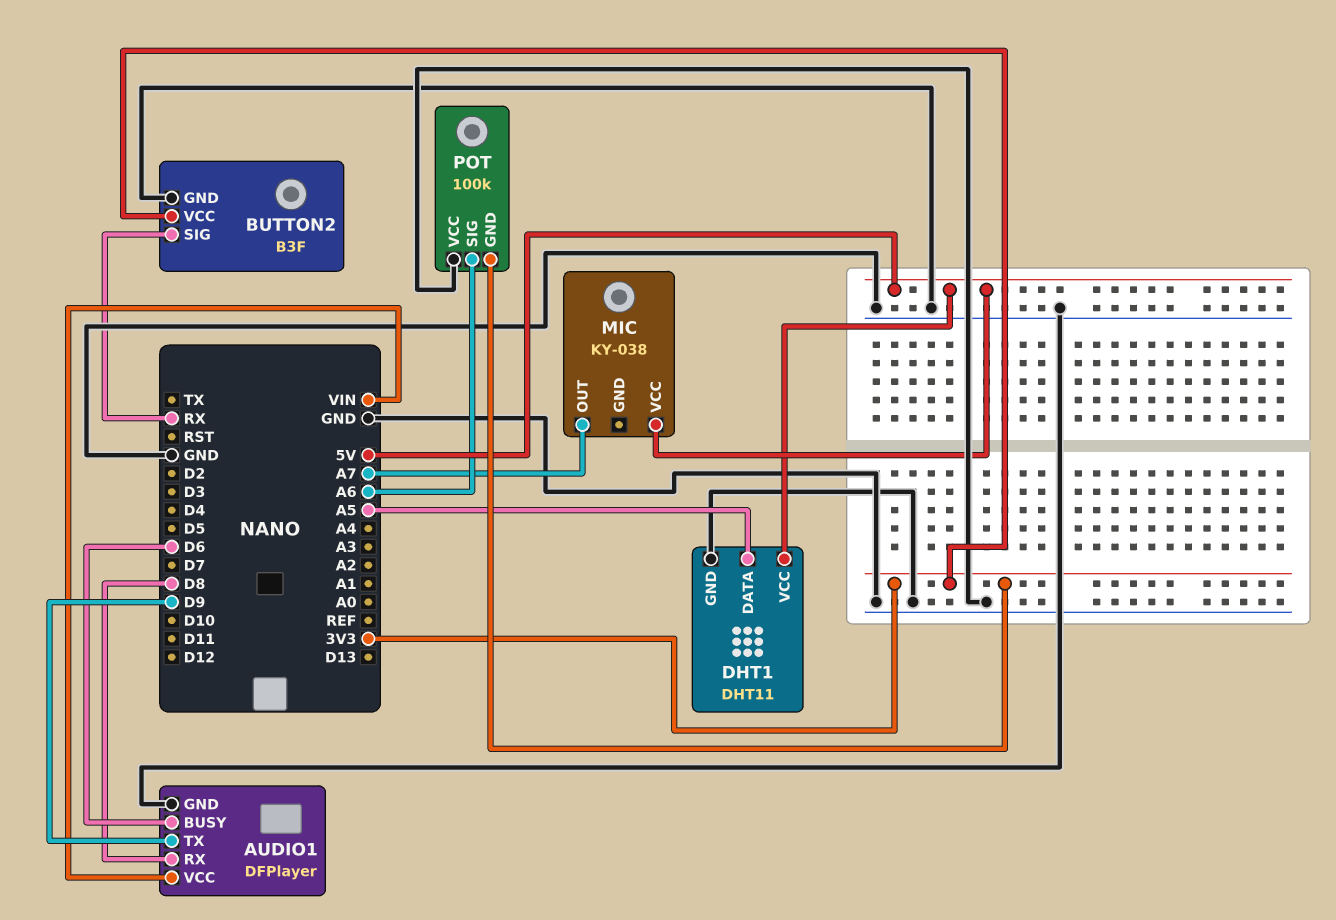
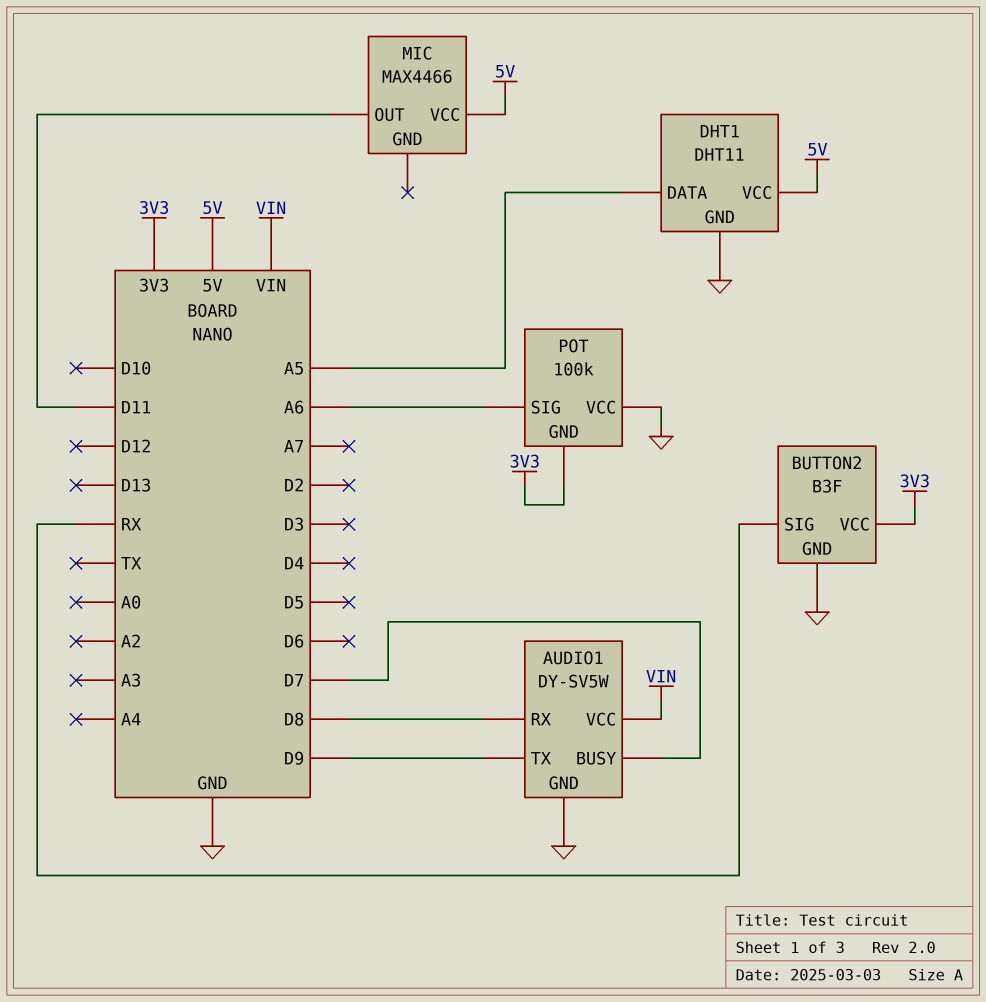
AUDIO1: DFPlayer -> DY-SV5W
AUDIO1 pin BUSY: D6 -> D7
MIC: KY-038 -> MAX4466
MIC pin OUT: A7 -> D11

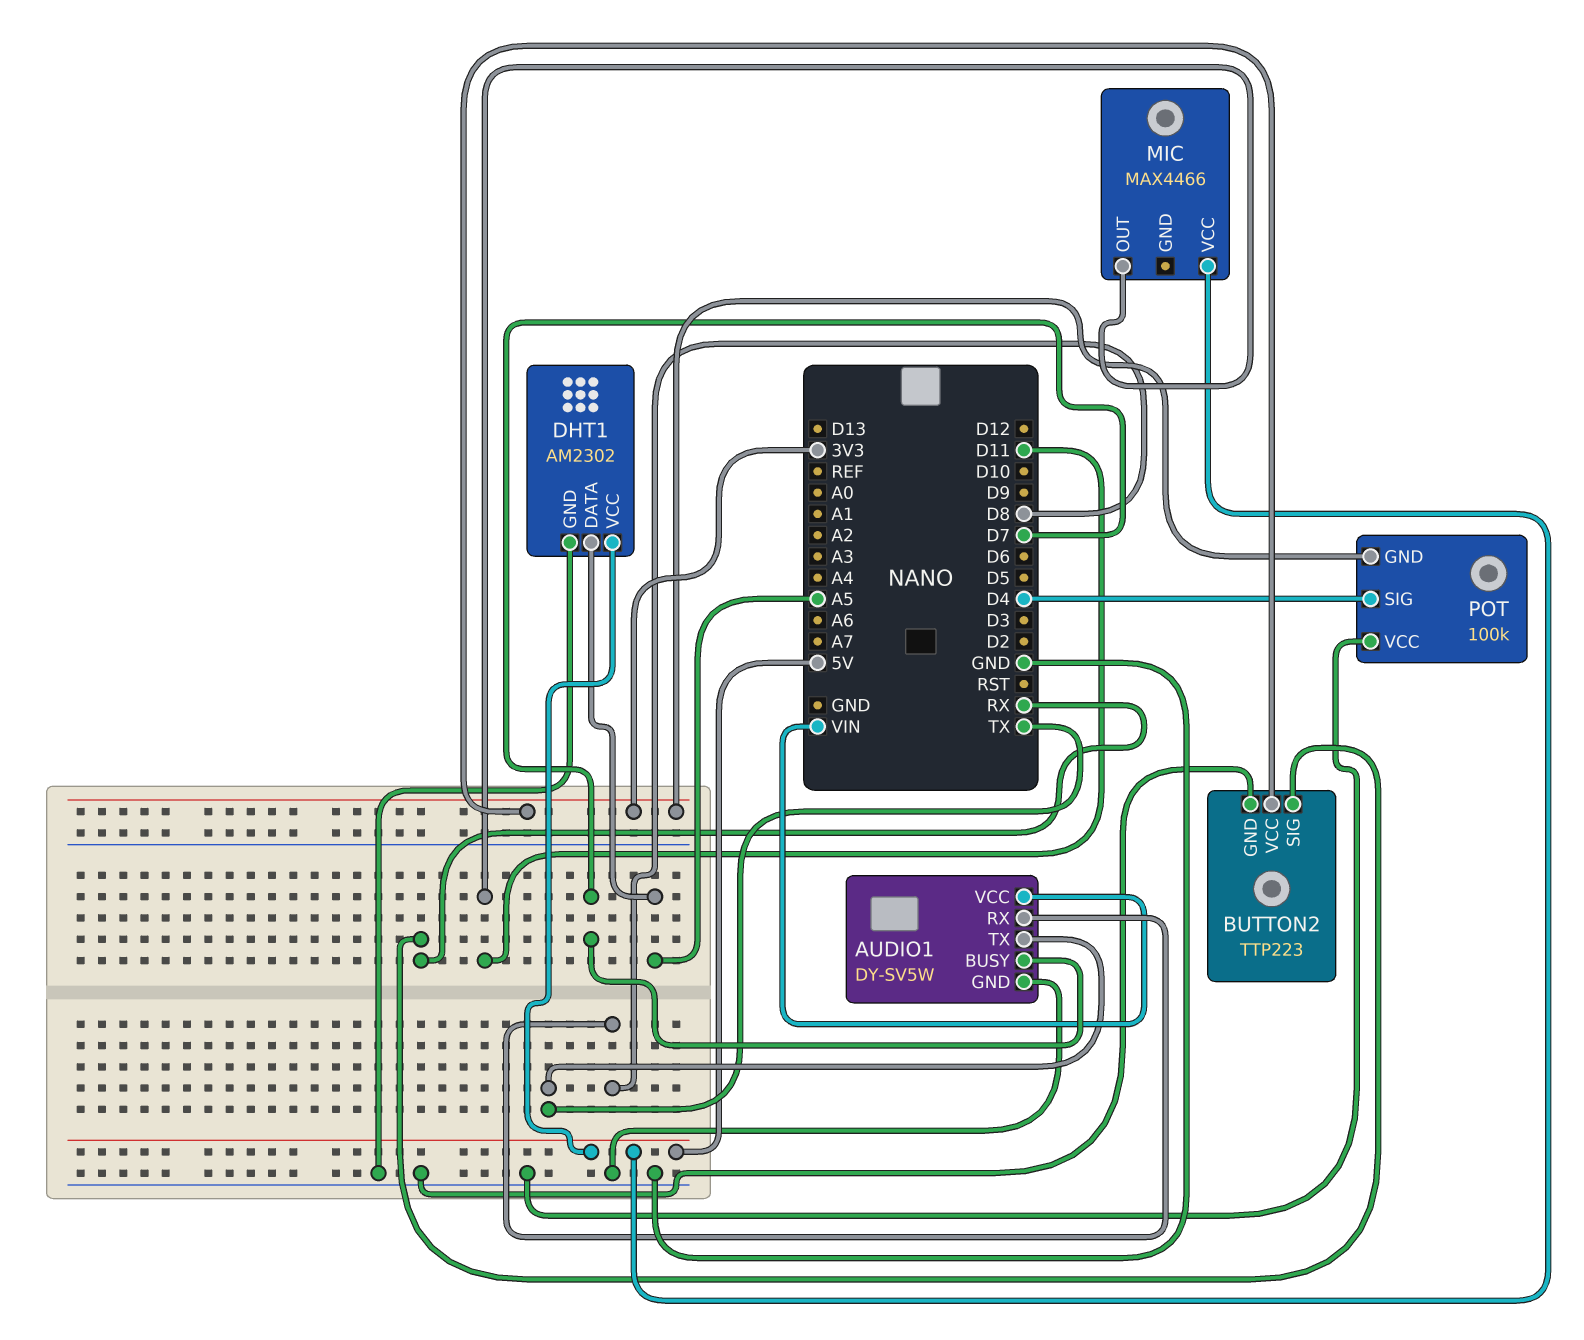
AUDIO1 pin TX: D9 -> TX
BUTTON2: B3F -> TTP223
DHT1: DHT11 -> AM2302
POT pin SIG: A6 -> D4

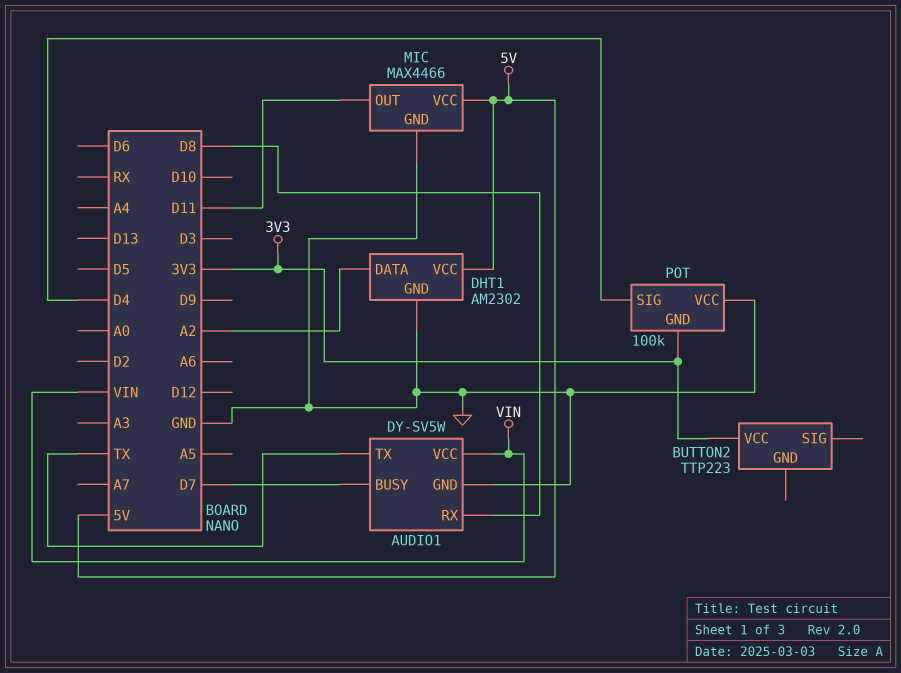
BUTTON2 pin GND: GND -> none
BUTTON2 pin SIG: RX -> none
DHT1 pin DATA: A5 -> A2
MIC pin GND: none -> GND

